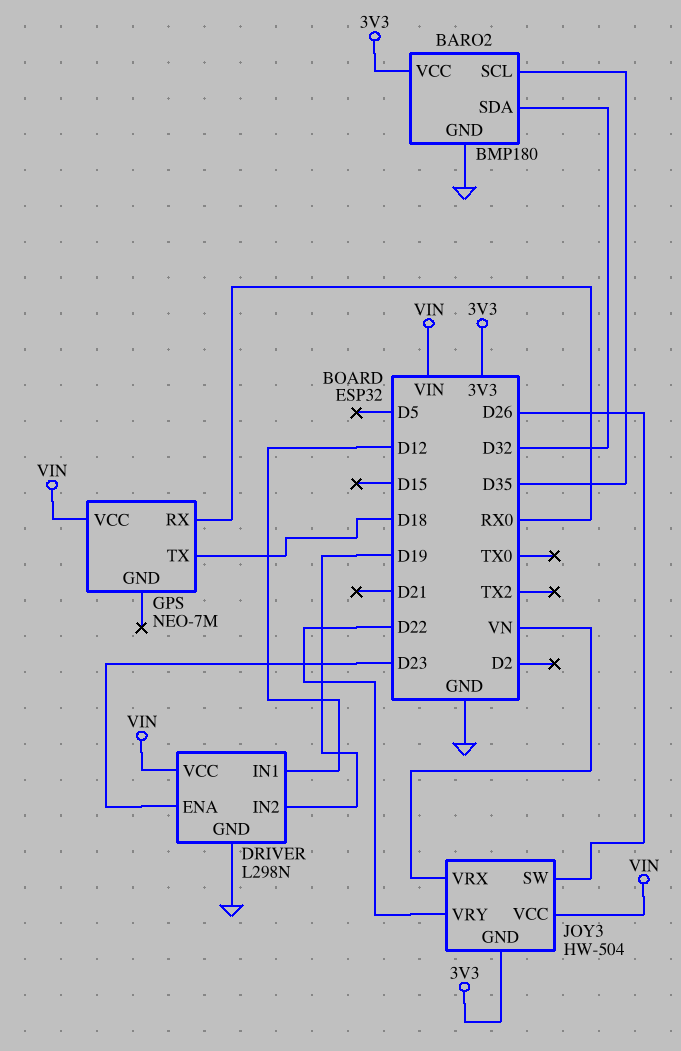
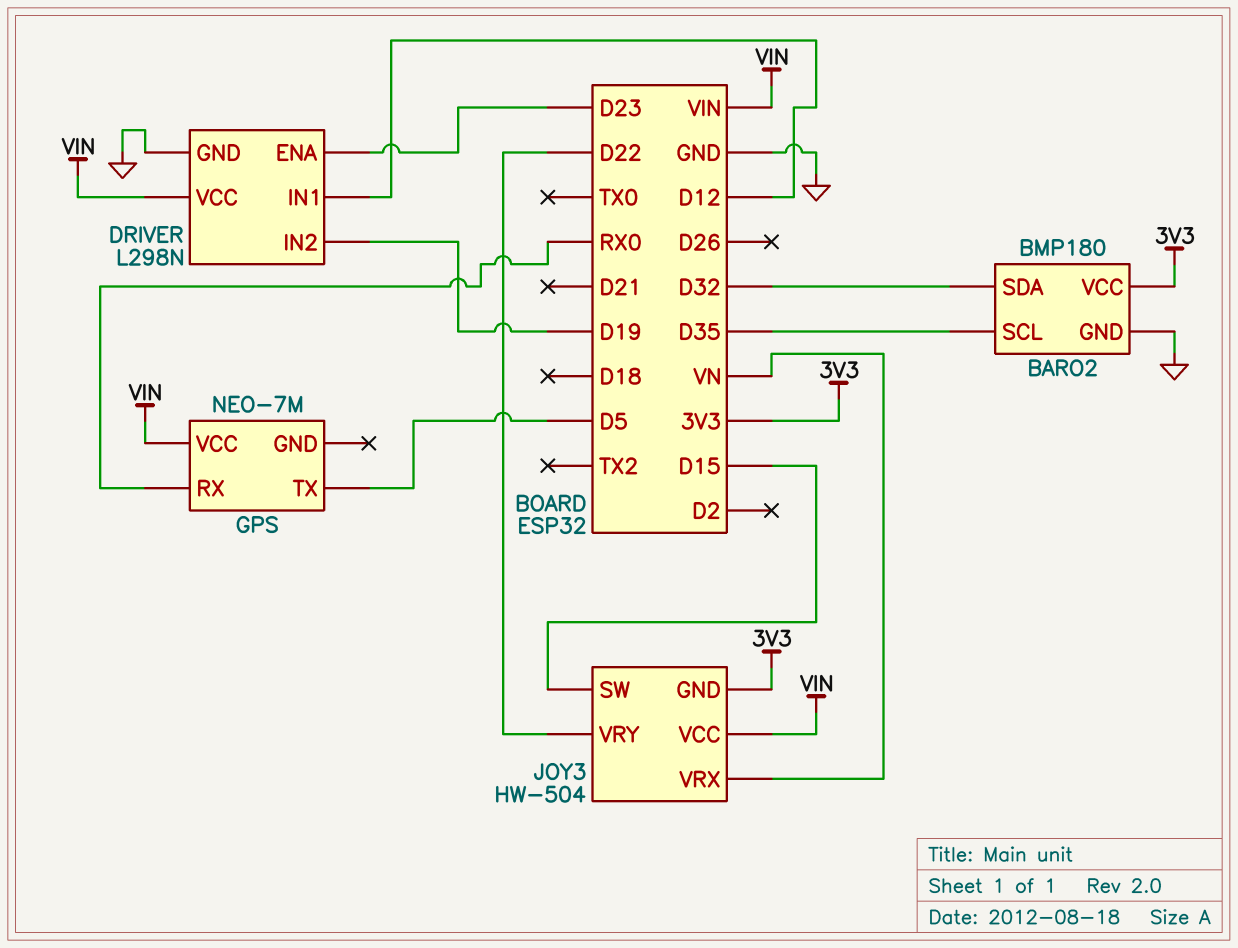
GPS pin TX: D18 -> D5
JOY3 pin SW: D26 -> D15

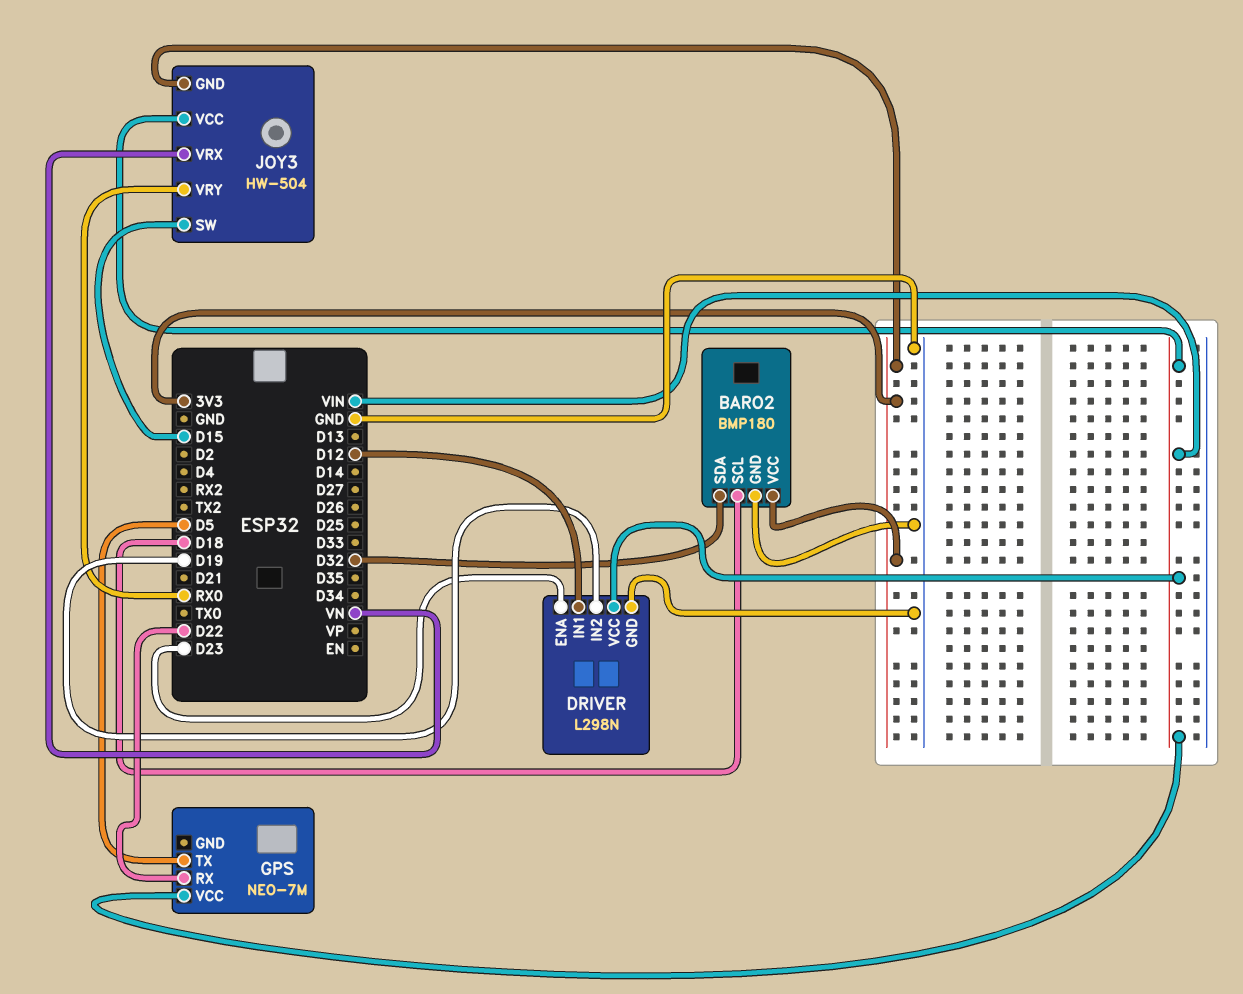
BARO2 pin SCL: D35 -> D18
GPS pin RX: RX0 -> D22
JOY3 pin VRY: D22 -> RX0

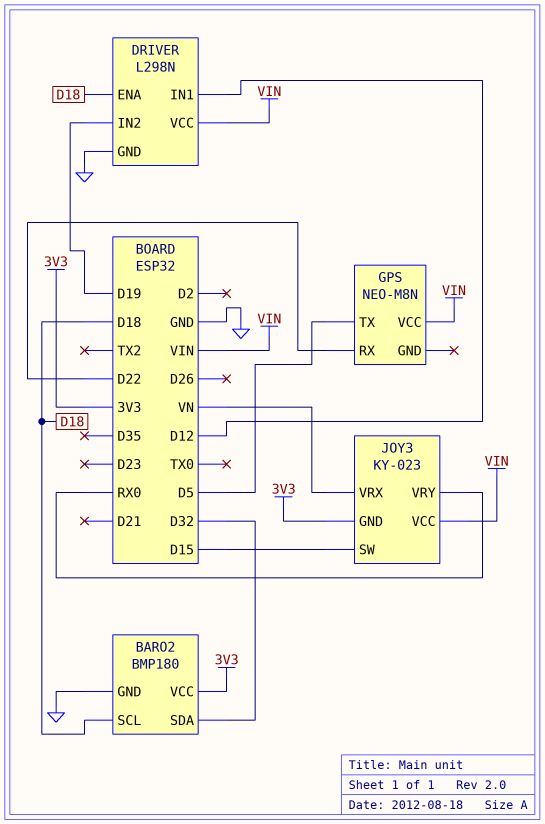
DRIVER pin ENA: D23 -> D18
GPS: NEO-7M -> NEO-M8N
JOY3: HW-504 -> KY-023

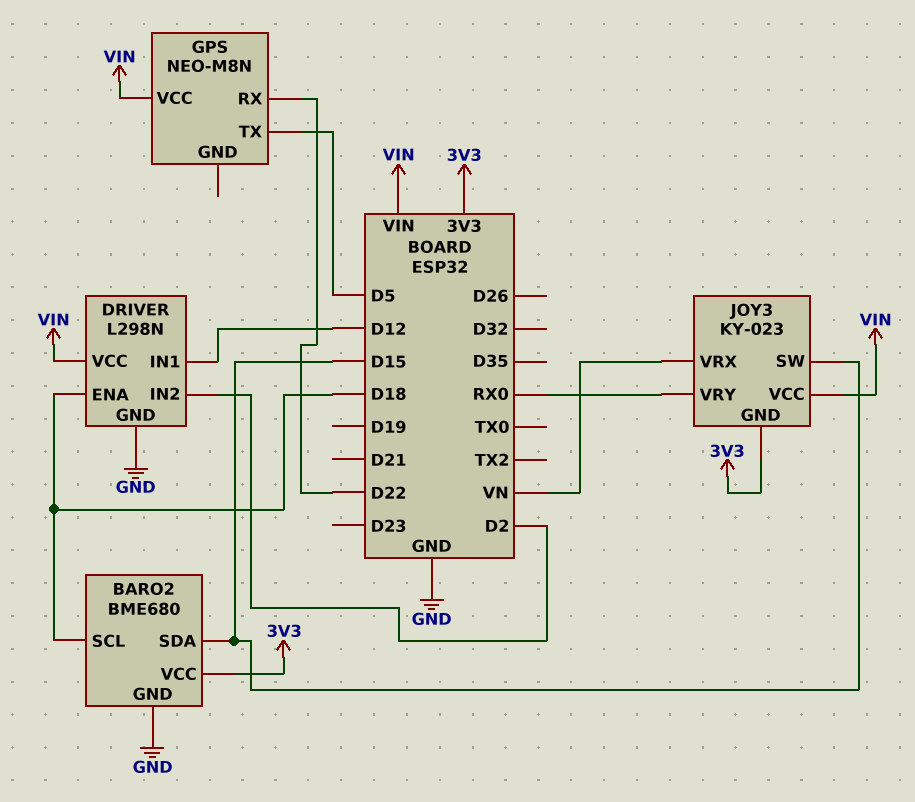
BARO2: BMP180 -> BME680
BARO2 pin SDA: D32 -> D15
DRIVER pin IN2: D19 -> D2

